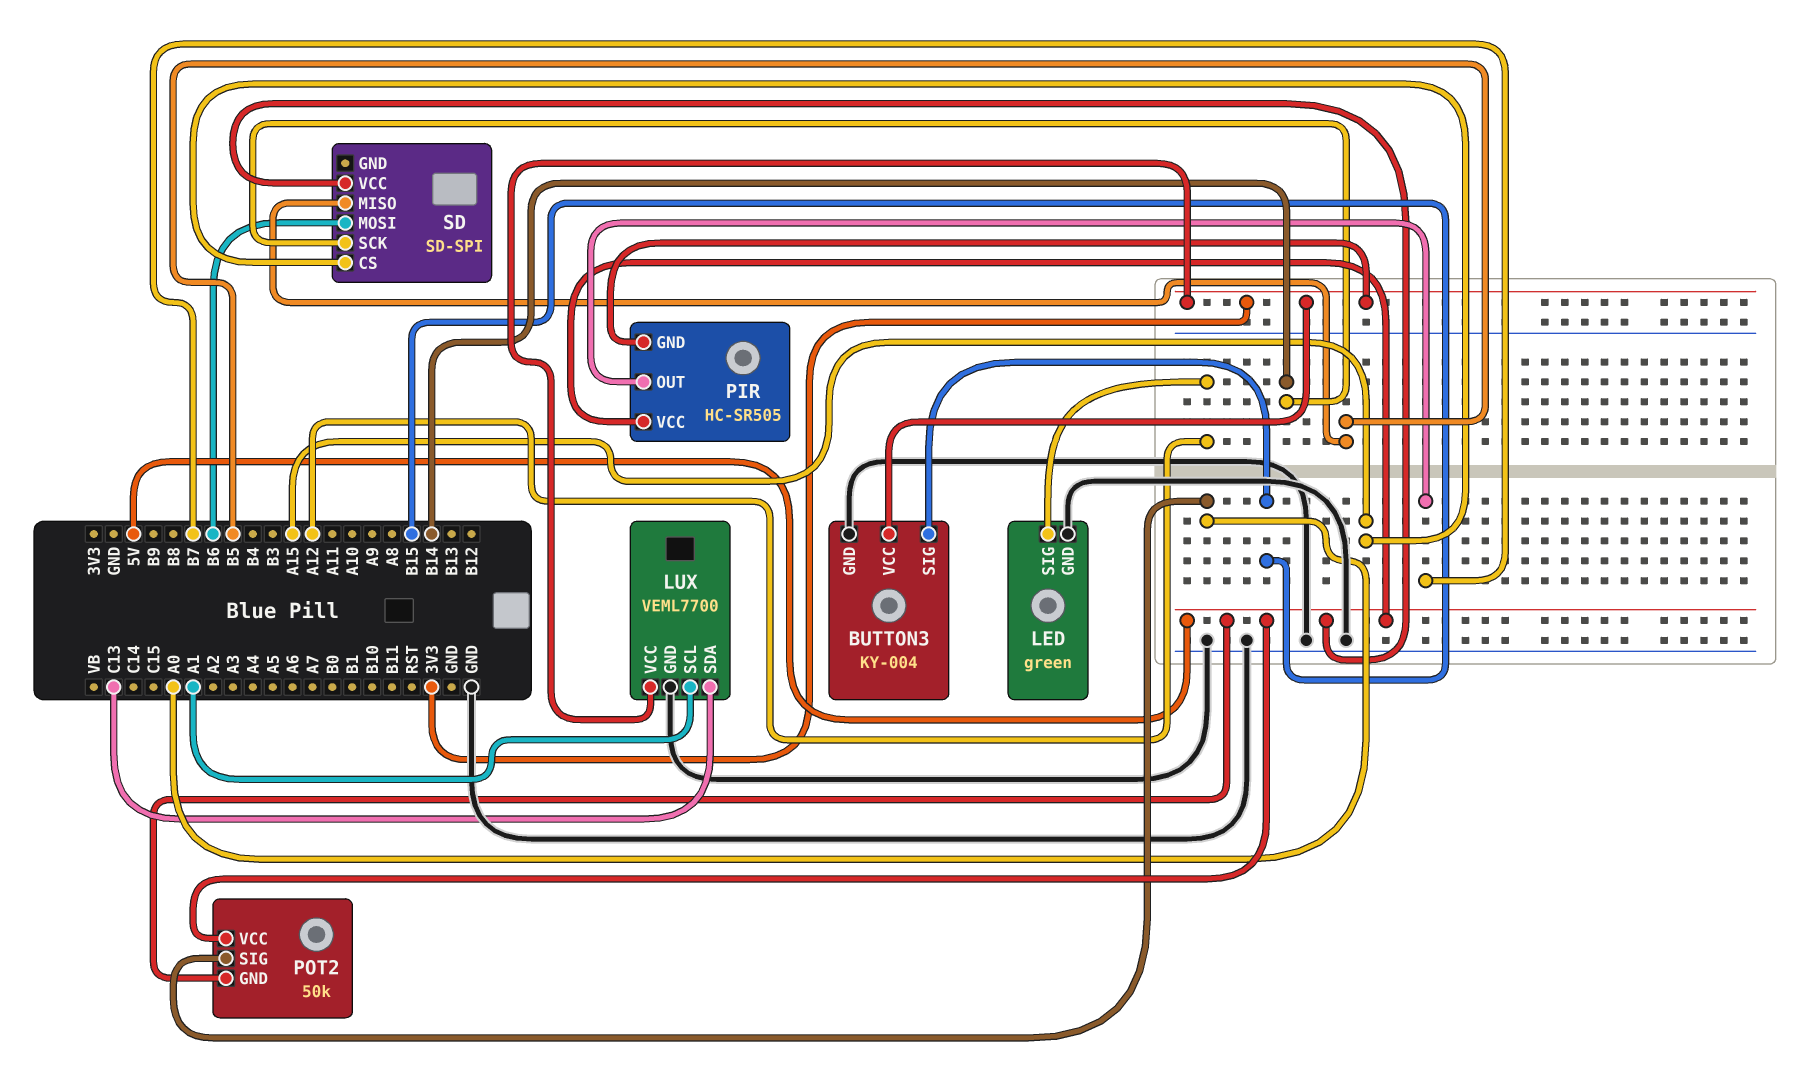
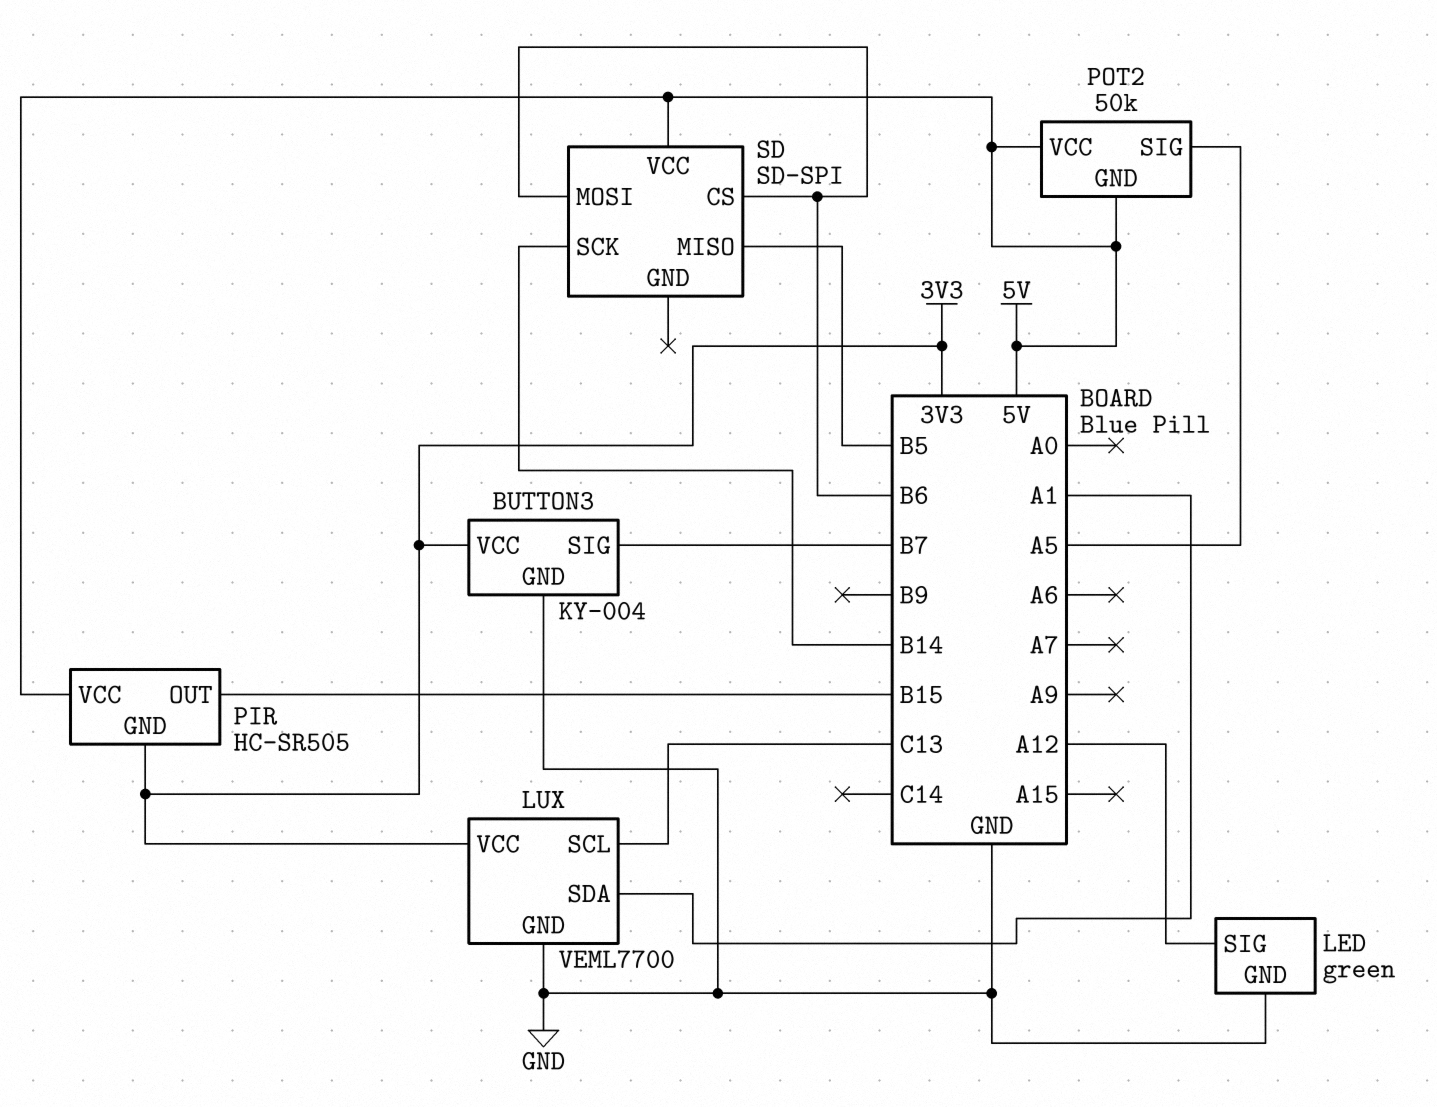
BUTTON3 pin SIG: B15 -> B7
LUX pin SCL: A1 -> C13
LUX pin SDA: C13 -> A1
PIR pin OUT: B7 -> B15
POT2 pin SIG: A0 -> A5
SD pin CS: A15 -> B6

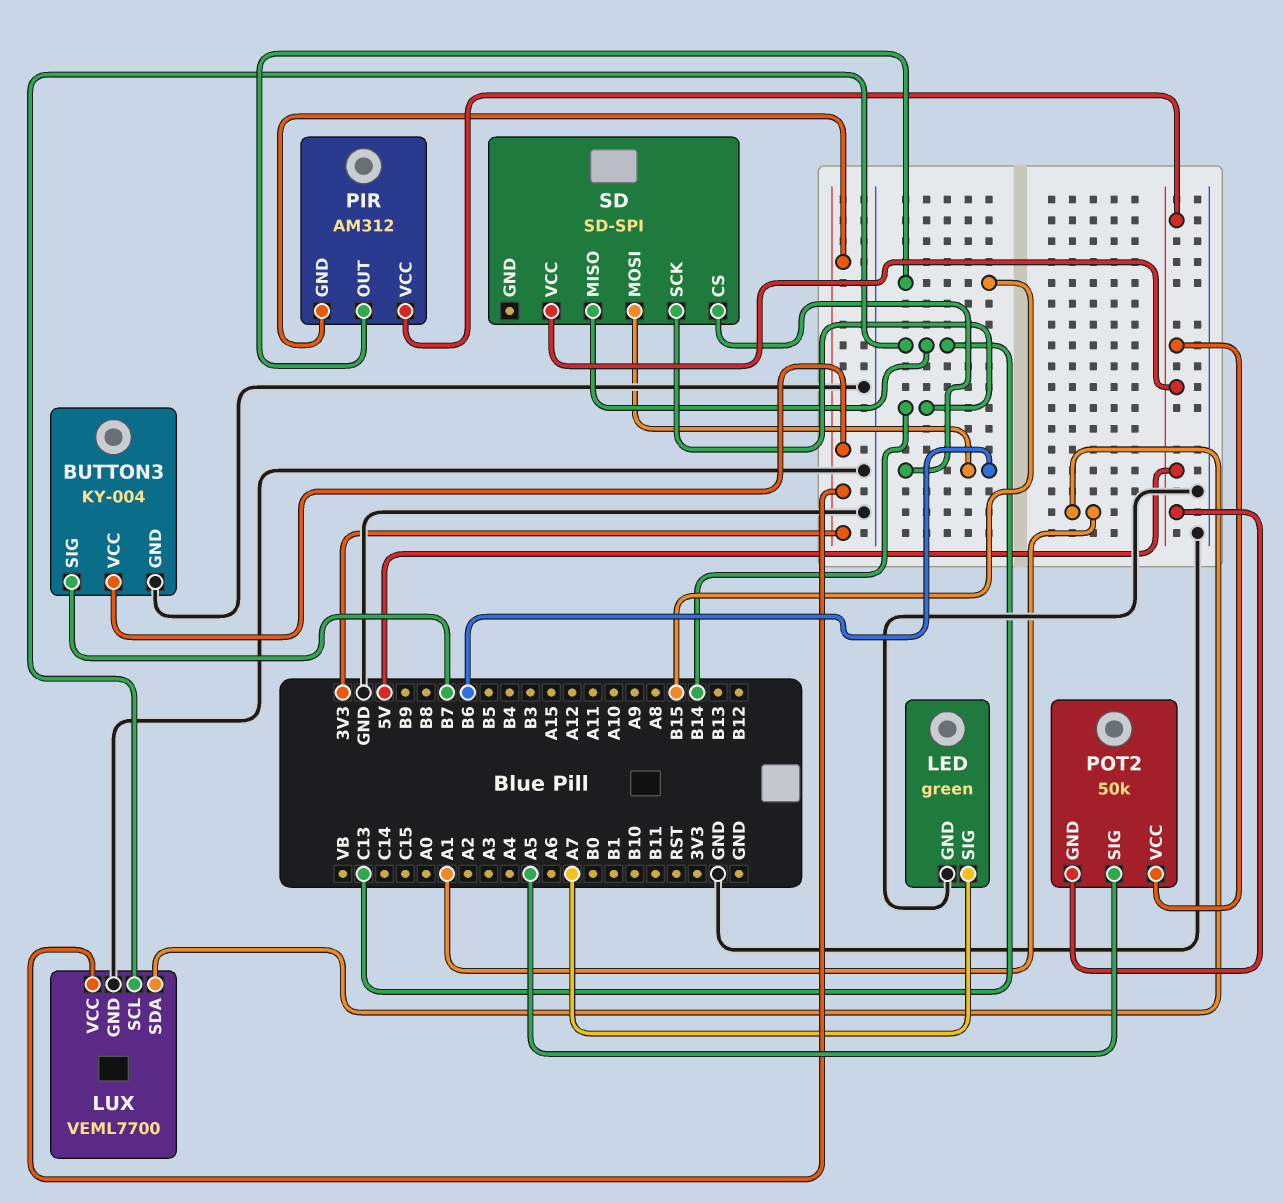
LED pin SIG: A12 -> A7
PIR: HC-SR505 -> AM312
SD pin MISO: B5 -> C13

